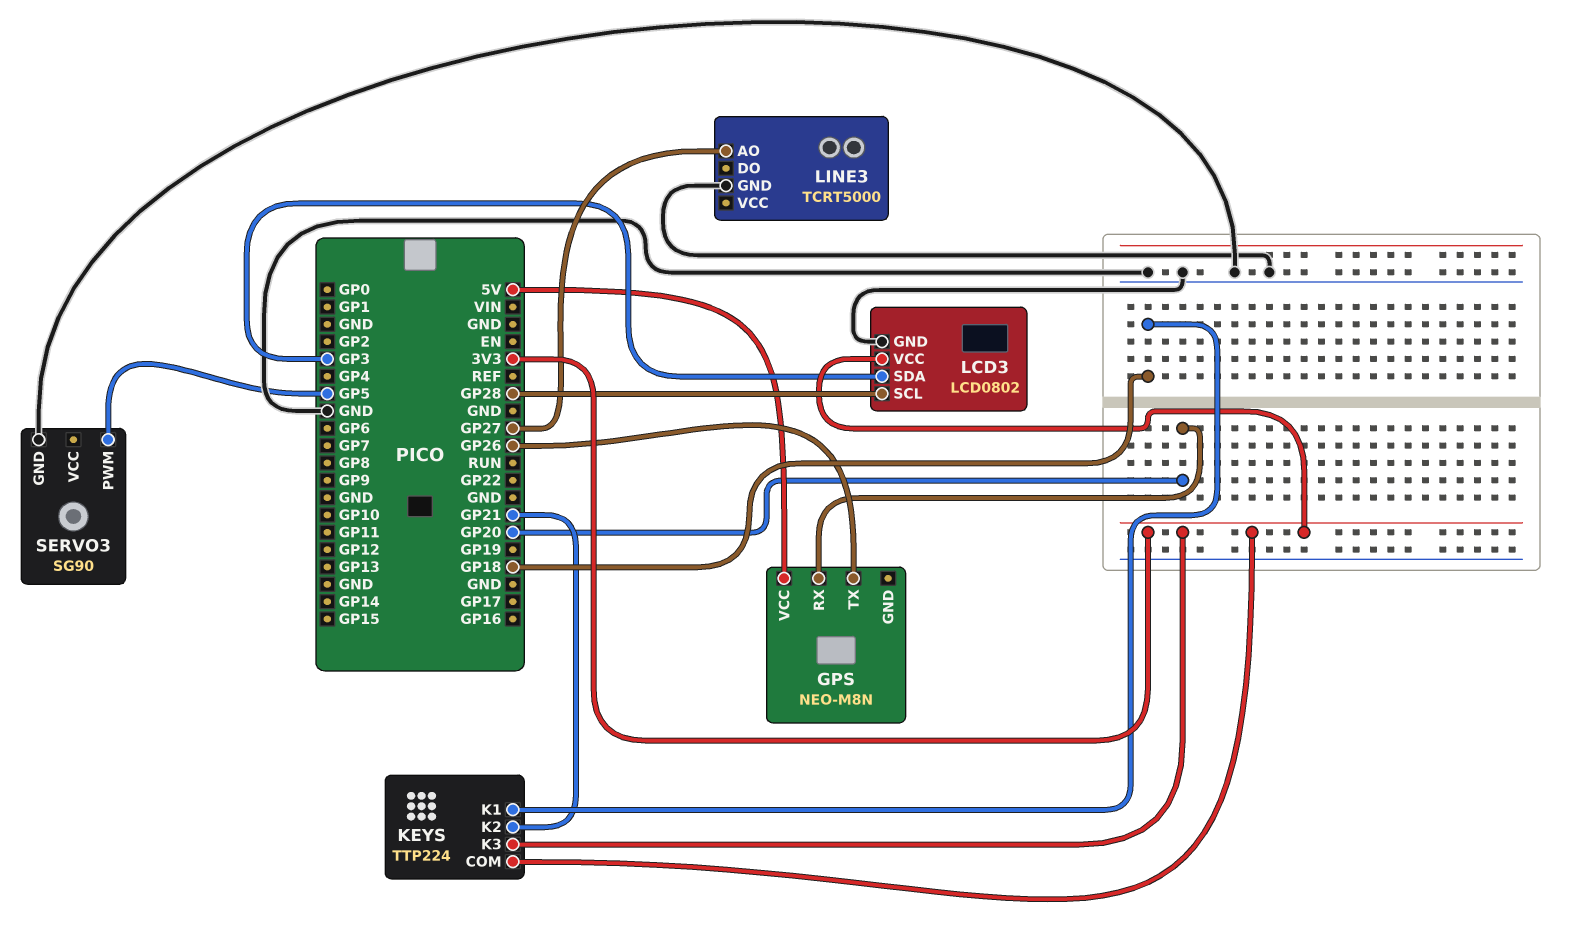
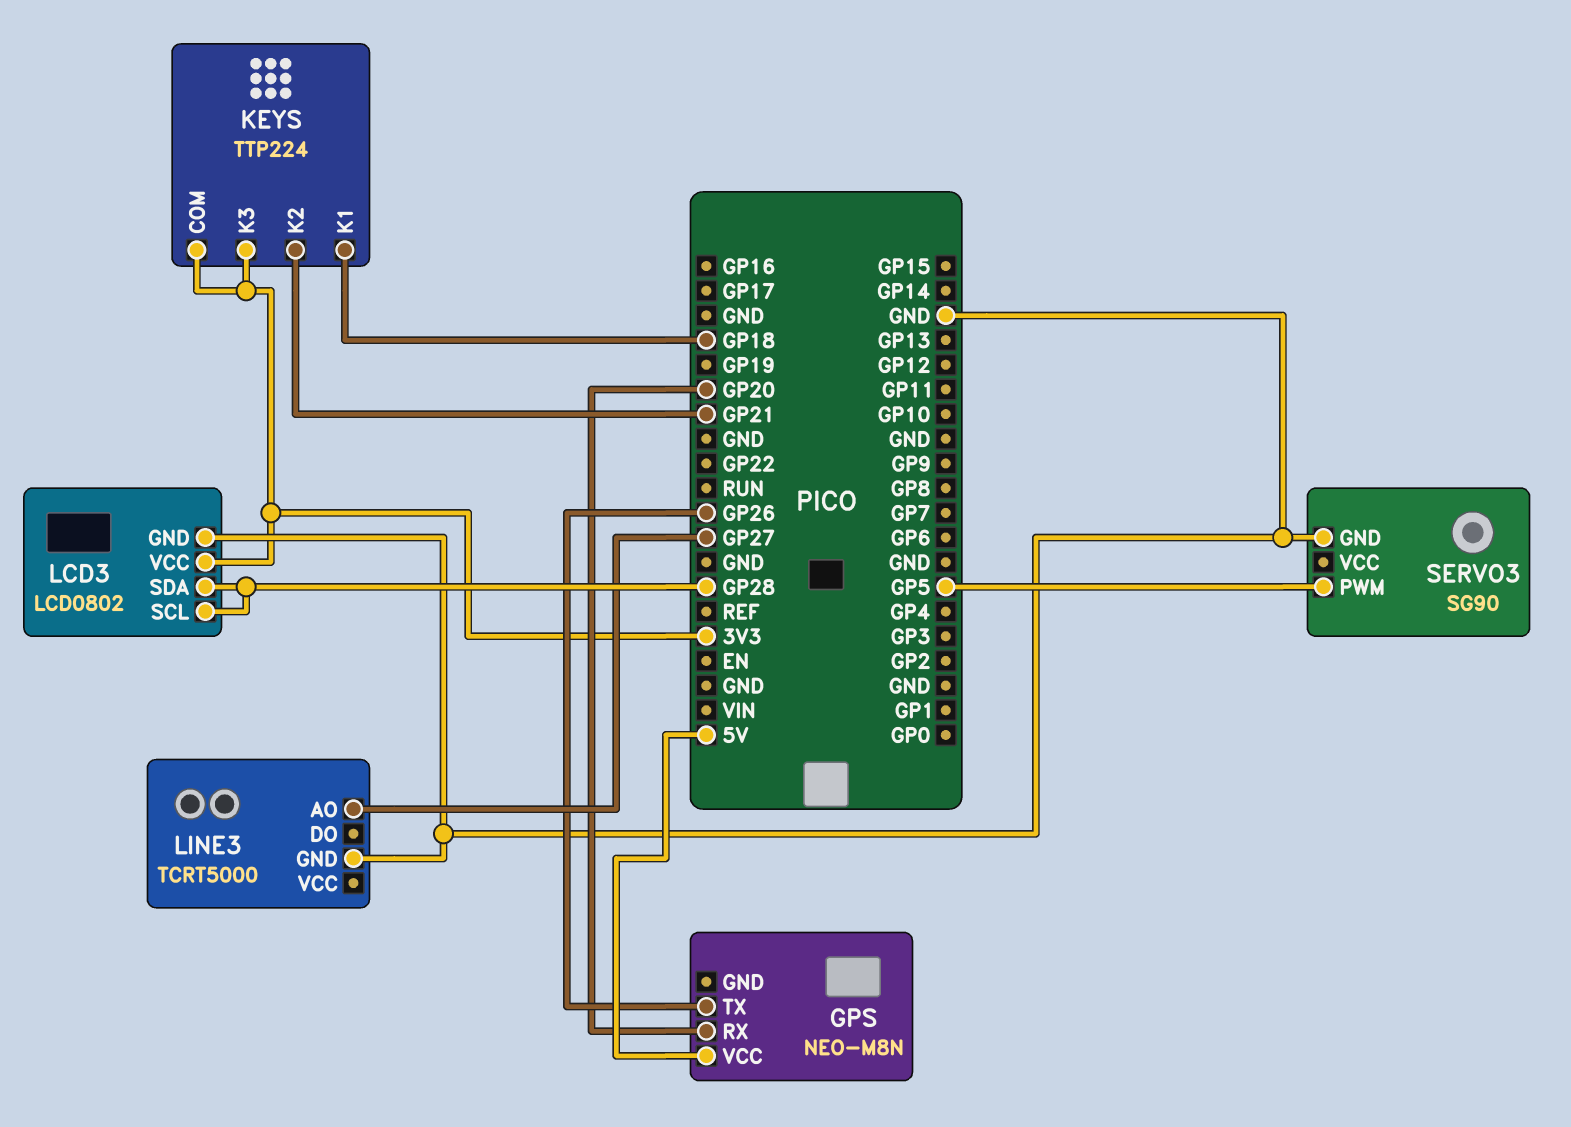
LCD3 pin SDA: GP3 -> GP28

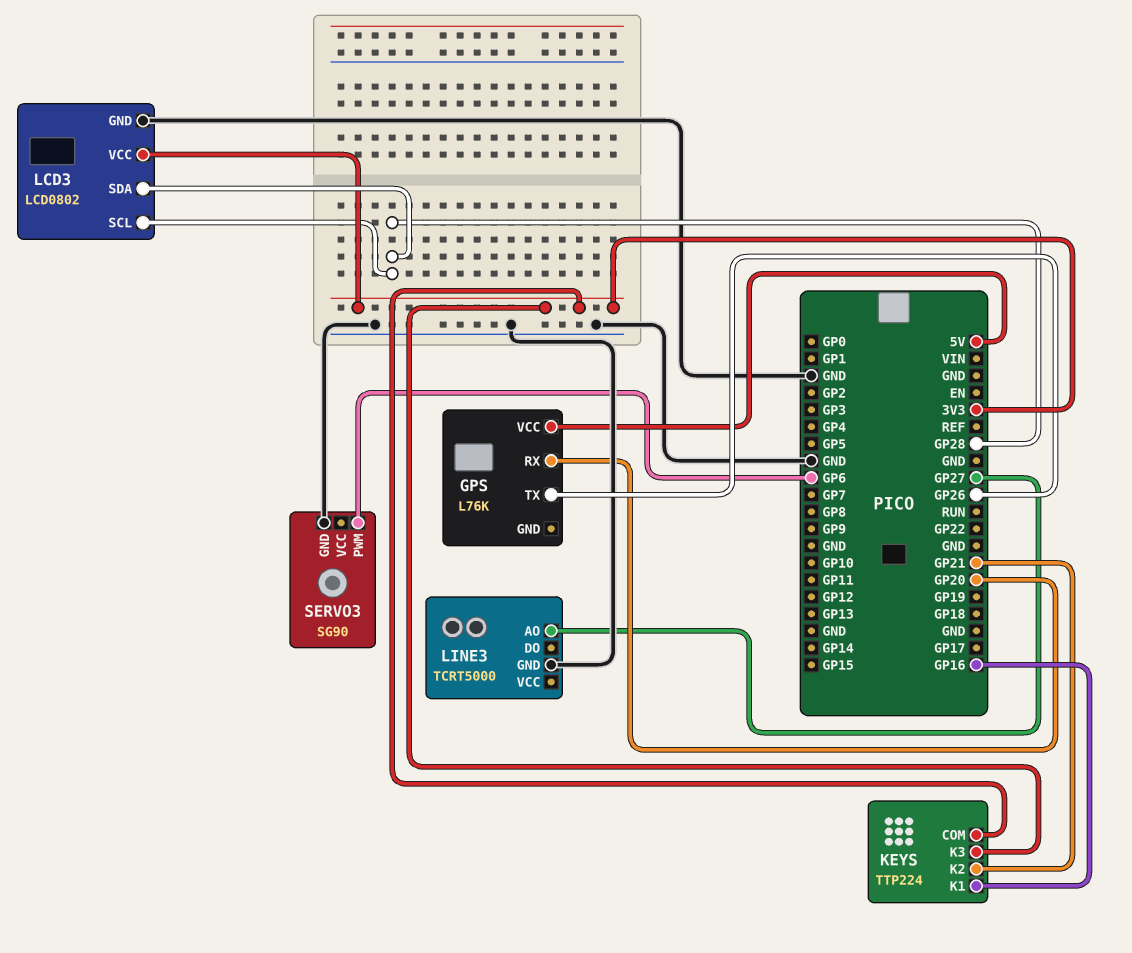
GPS: NEO-M8N -> L76K
KEYS pin K1: GP18 -> GP16
SERVO3 pin PWM: GP5 -> GP6

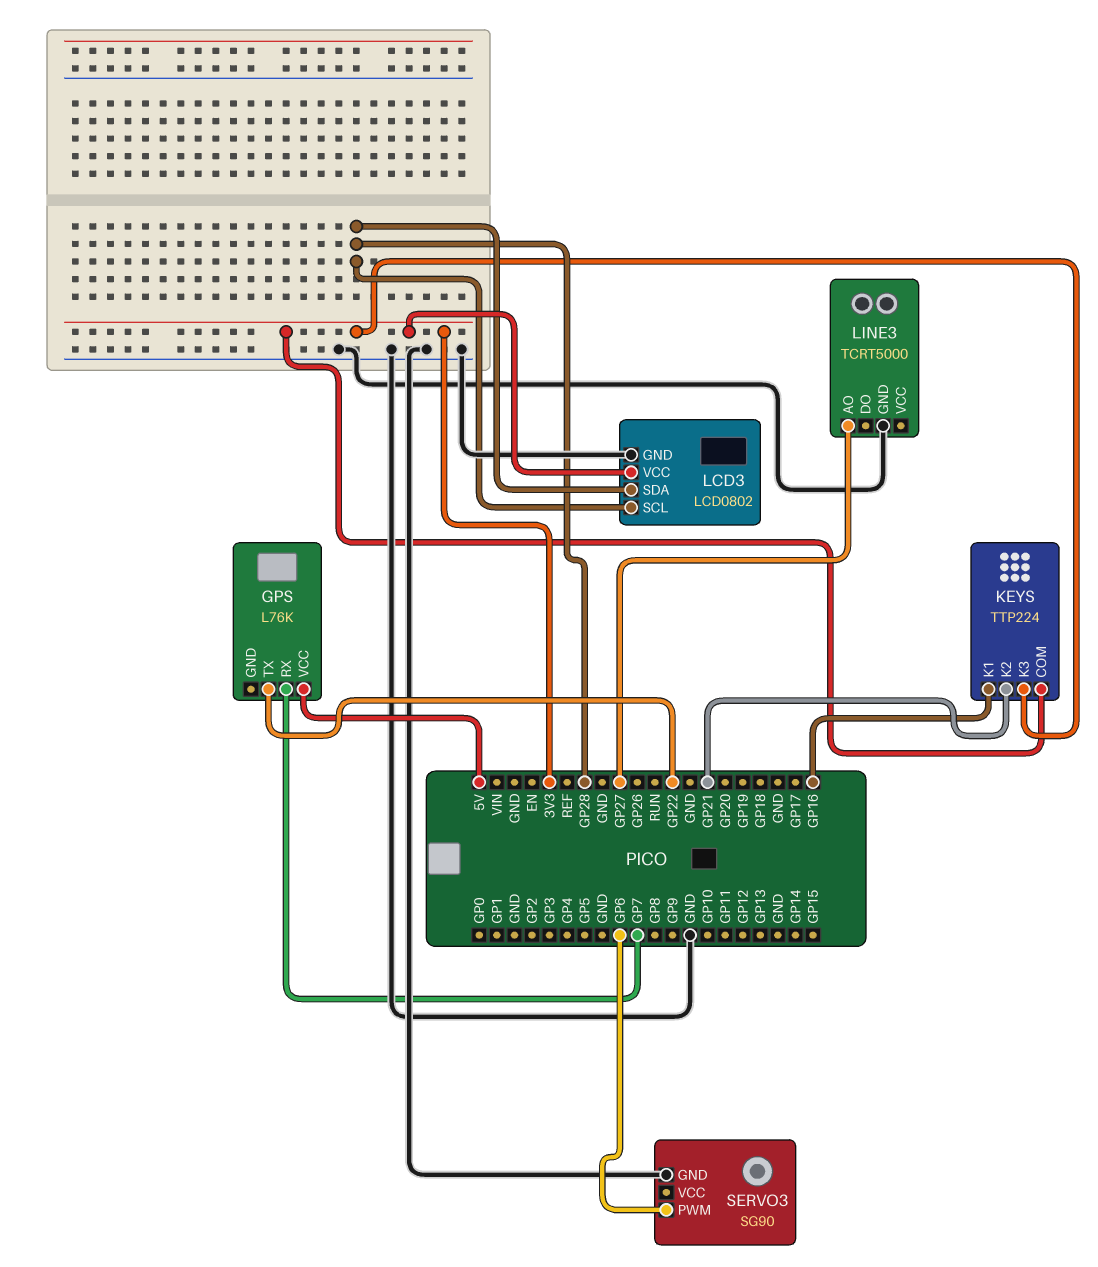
GPS pin RX: GP20 -> GP7
GPS pin TX: GP26 -> GP22

